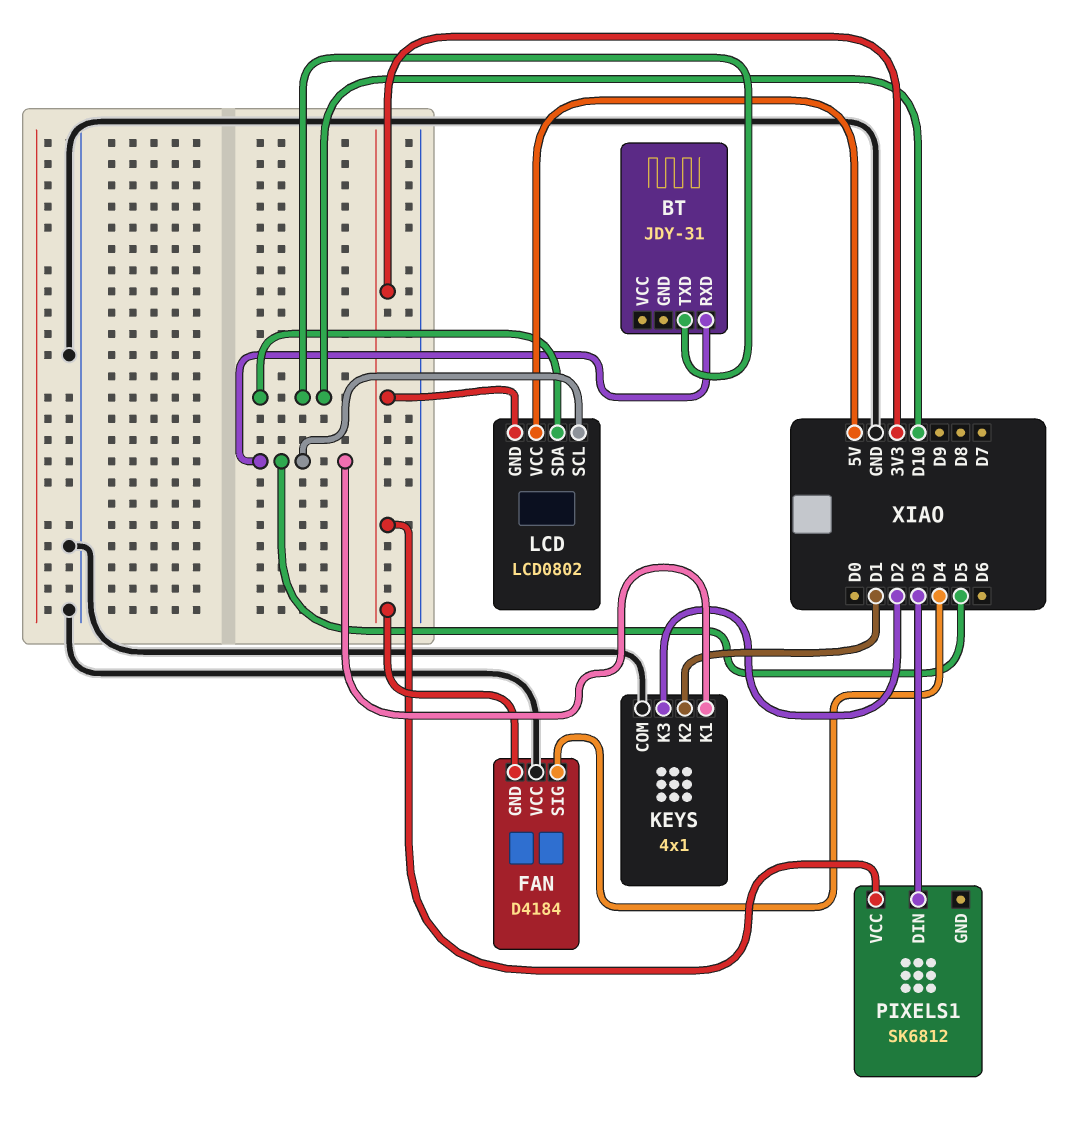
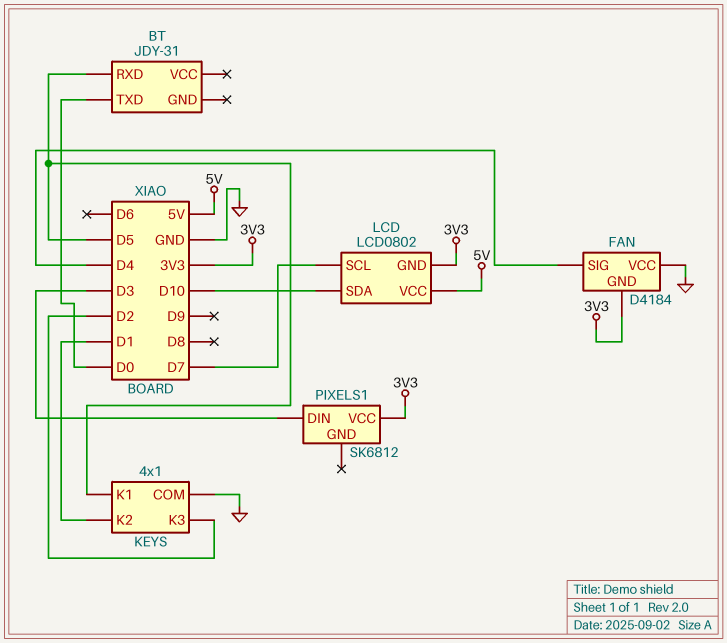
BT pin TXD: D10 -> D0
LCD pin SCL: D5 -> D7

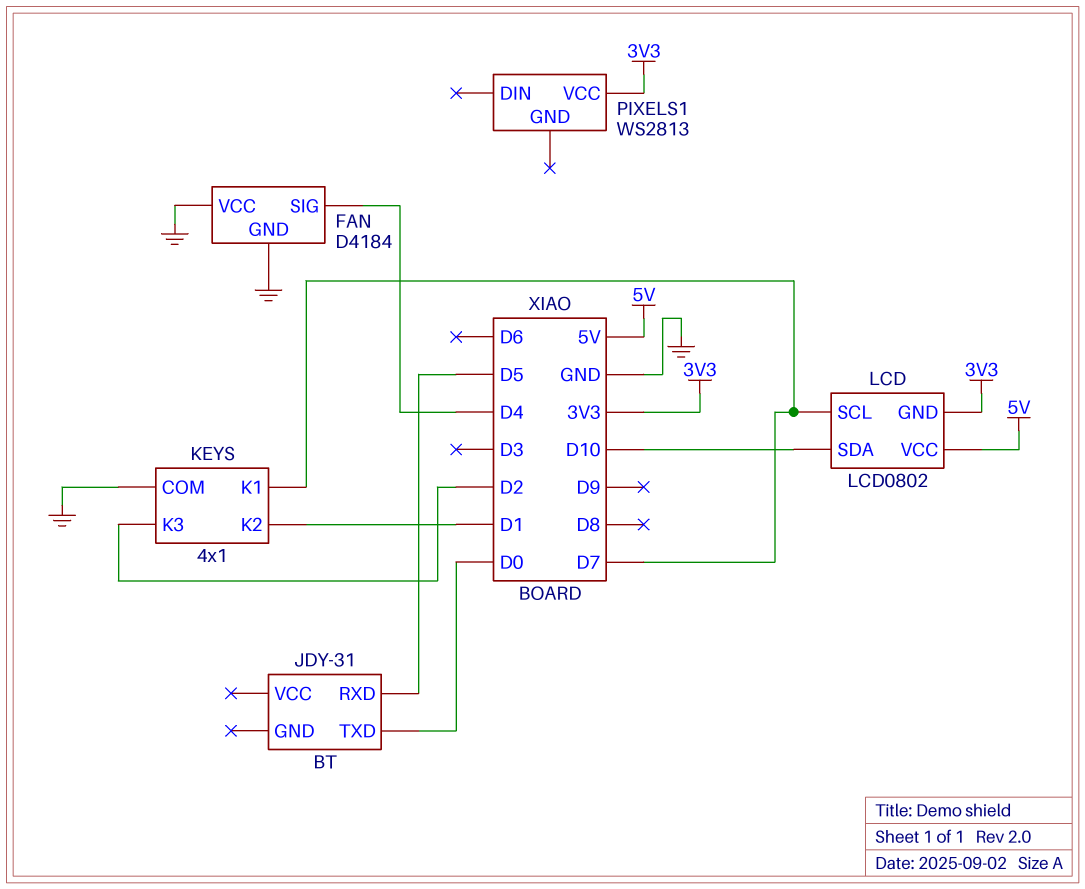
FAN pin GND: 3V3 -> GND
KEYS pin K1: D5 -> D7
PIXELS1: SK6812 -> WS2813
PIXELS1 pin DIN: D3 -> none

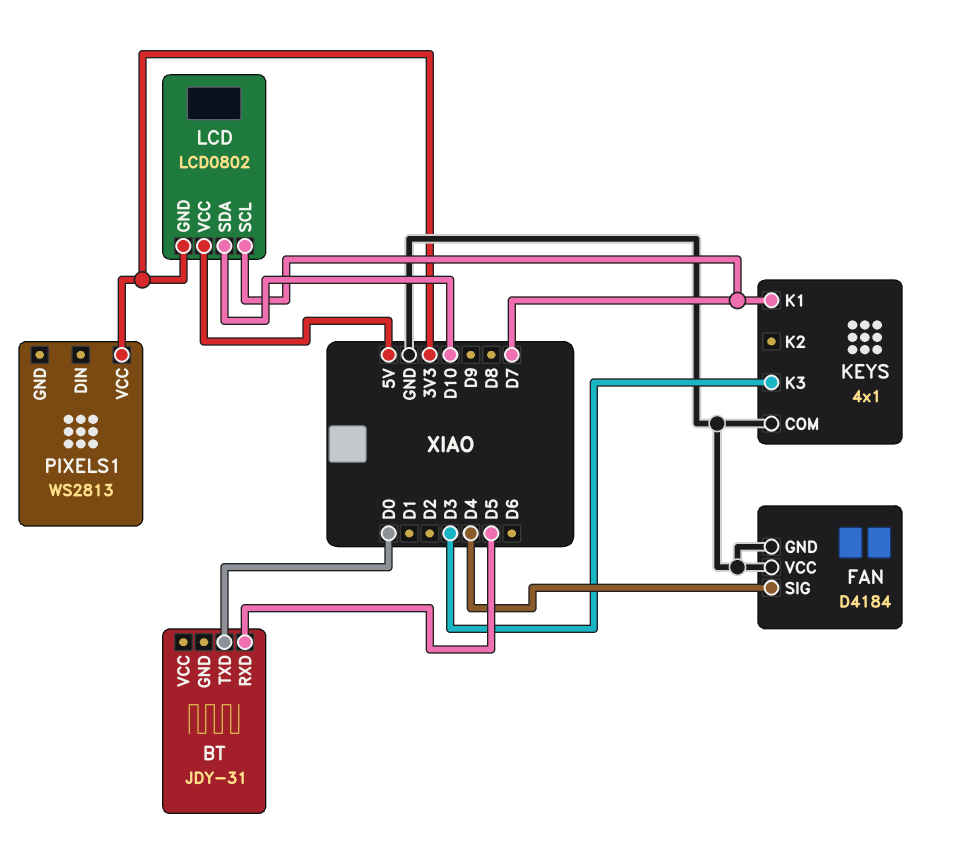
KEYS pin K2: D1 -> none
KEYS pin K3: D2 -> D3

